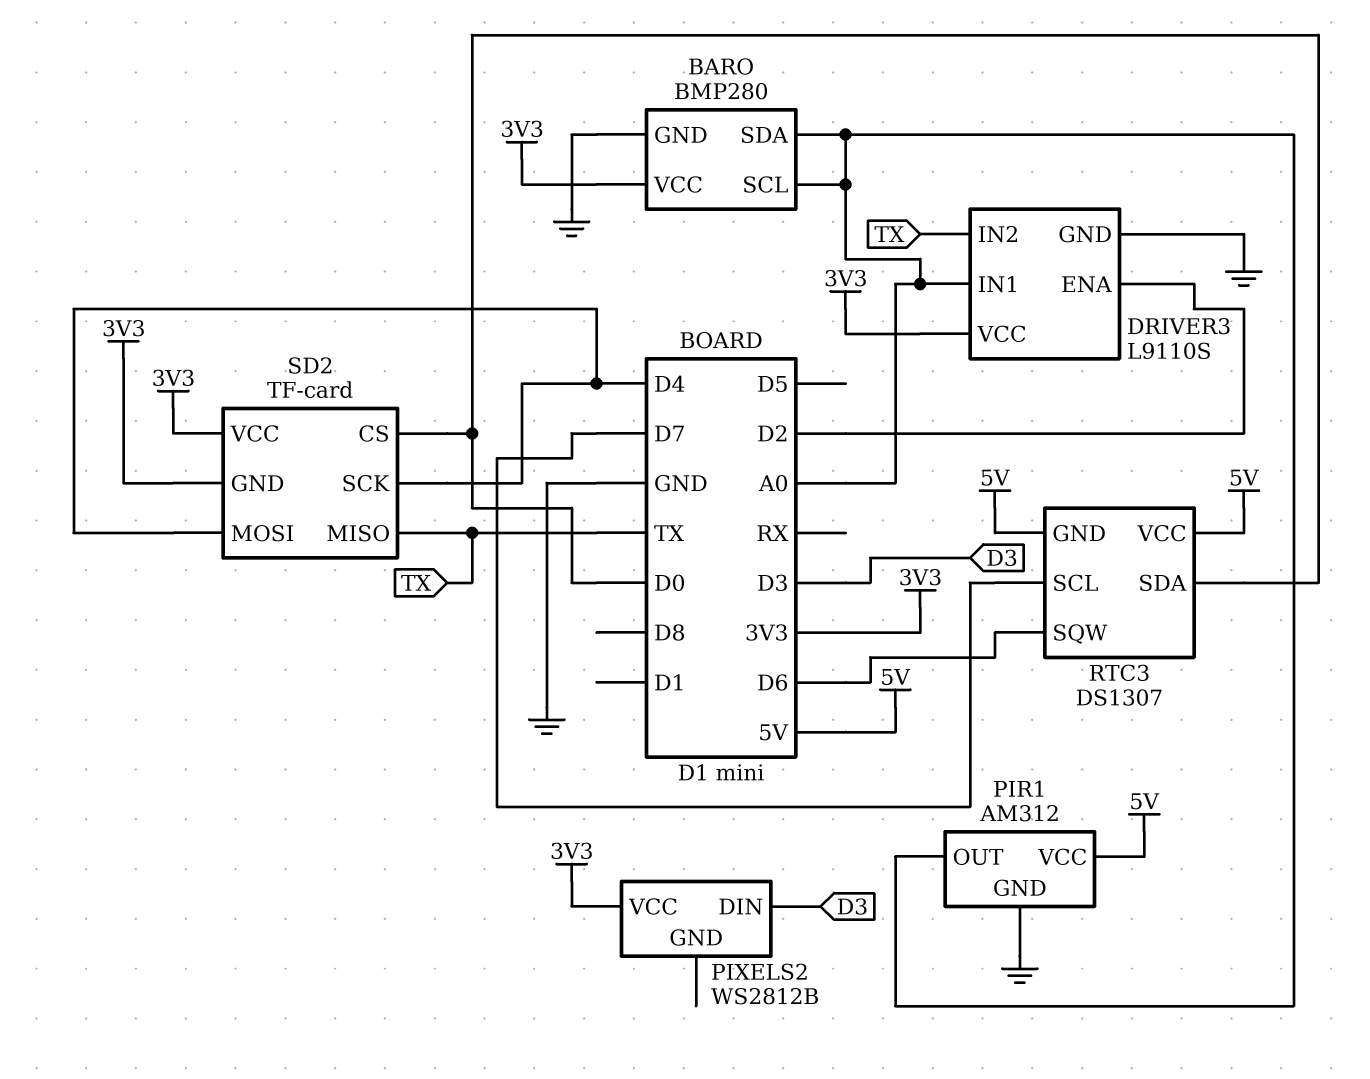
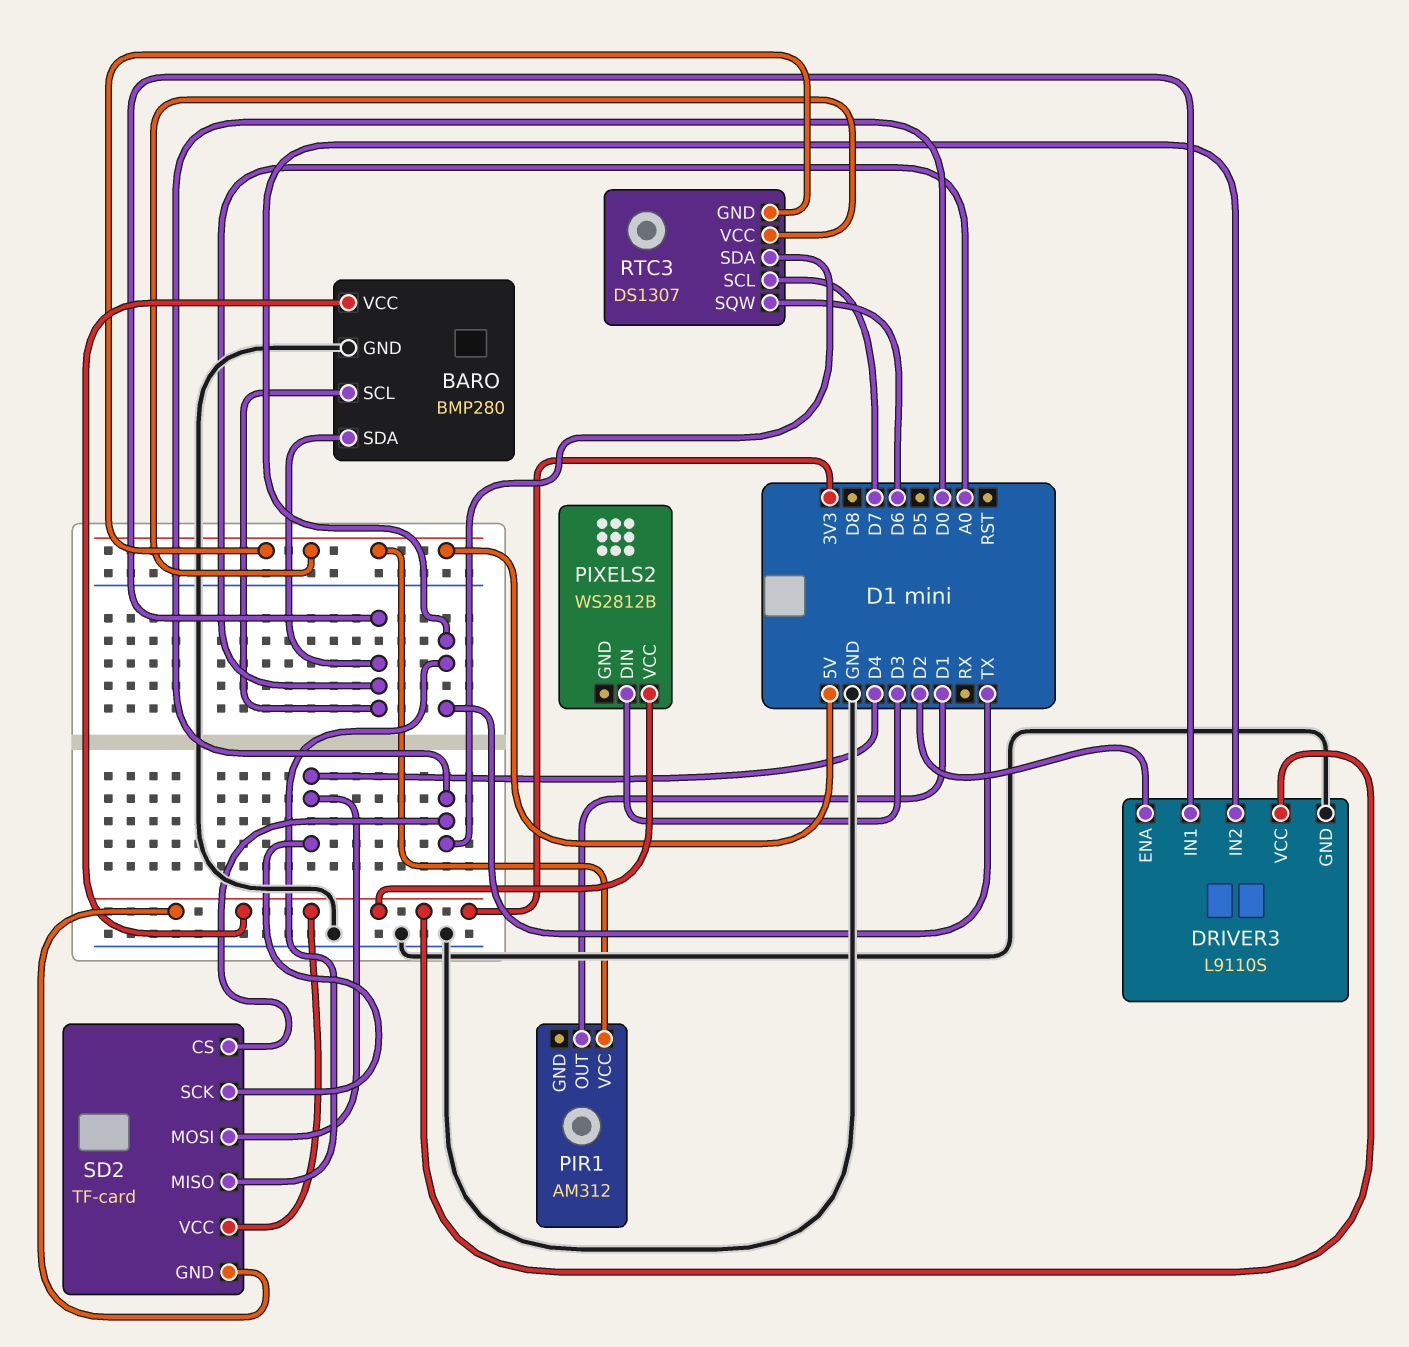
PIR1 pin GND: GND -> none
PIR1 pin OUT: A0 -> D1

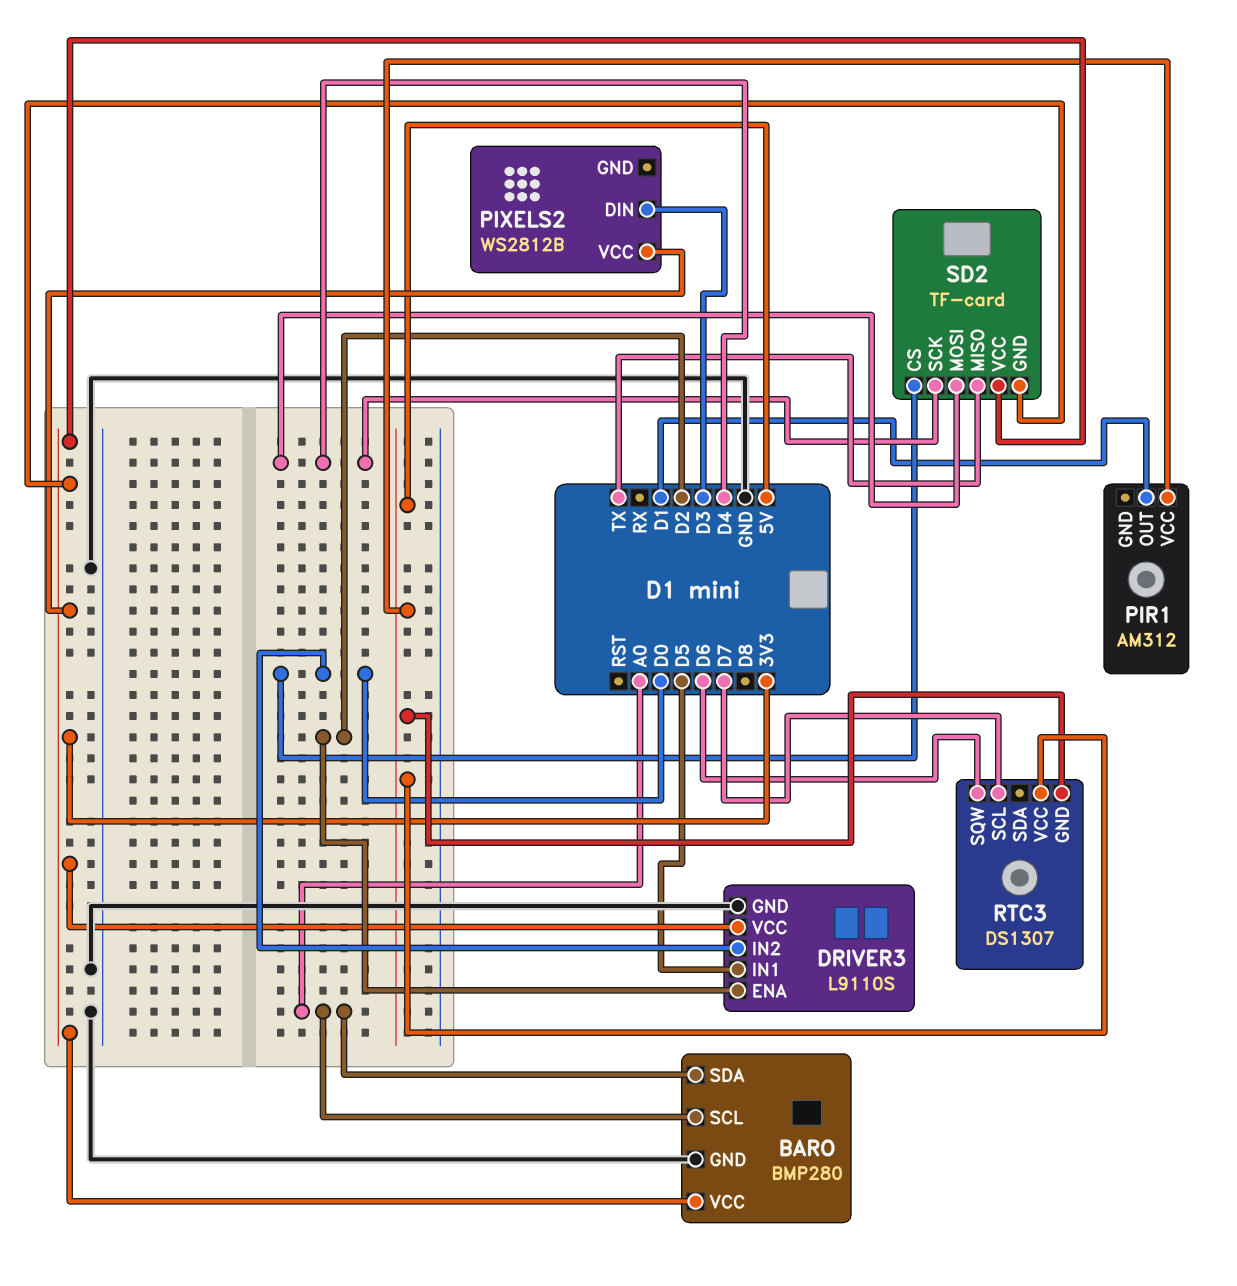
DRIVER3 pin IN1: A0 -> D5
DRIVER3 pin IN2: TX -> D0
RTC3 pin SDA: D0 -> none

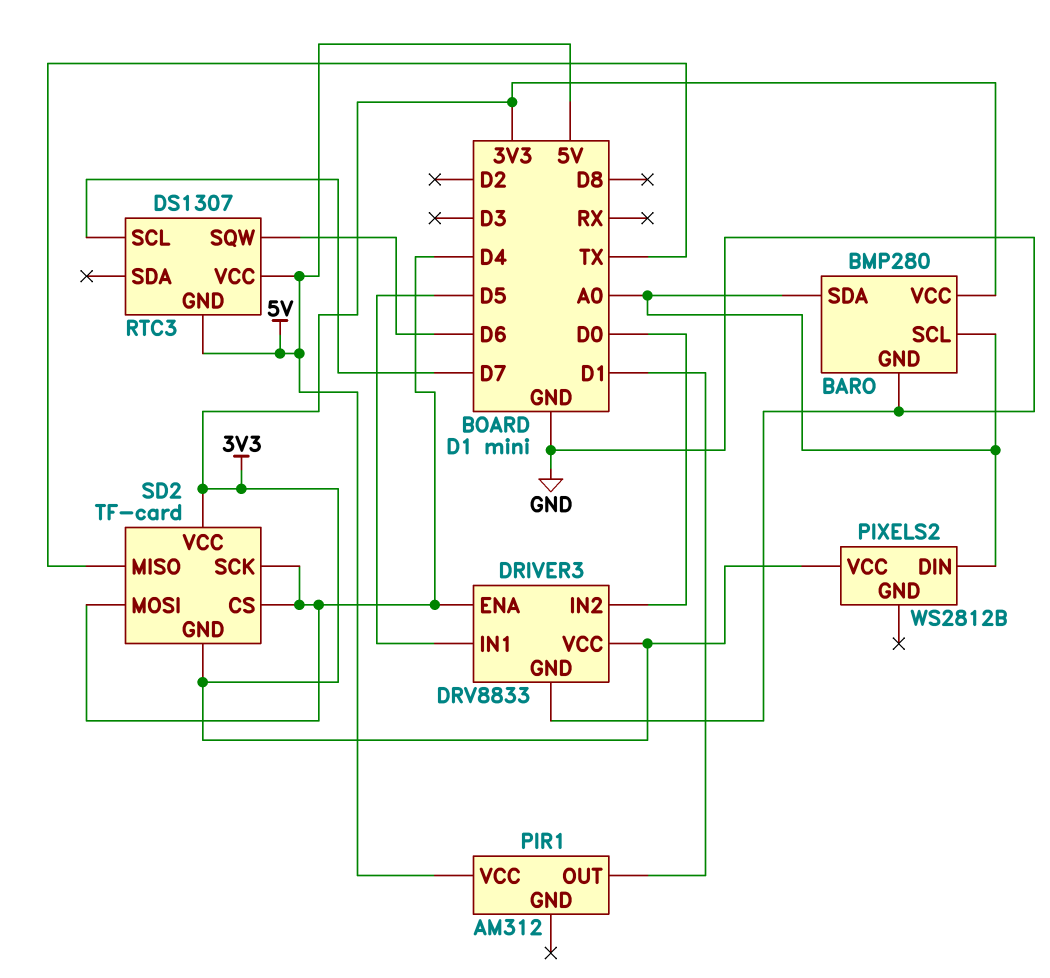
DRIVER3: L9110S -> DRV8833
DRIVER3 pin ENA: D2 -> D4
PIXELS2 pin DIN: D3 -> A0
SD2 pin CS: D0 -> D4

